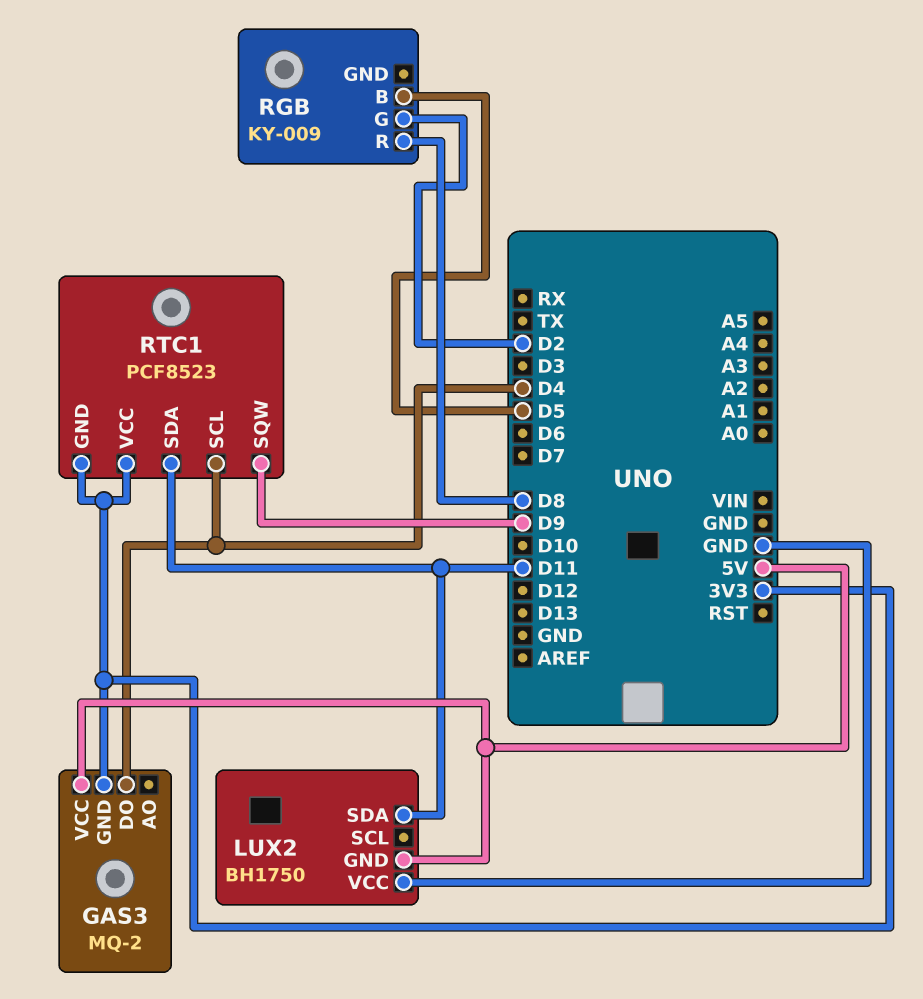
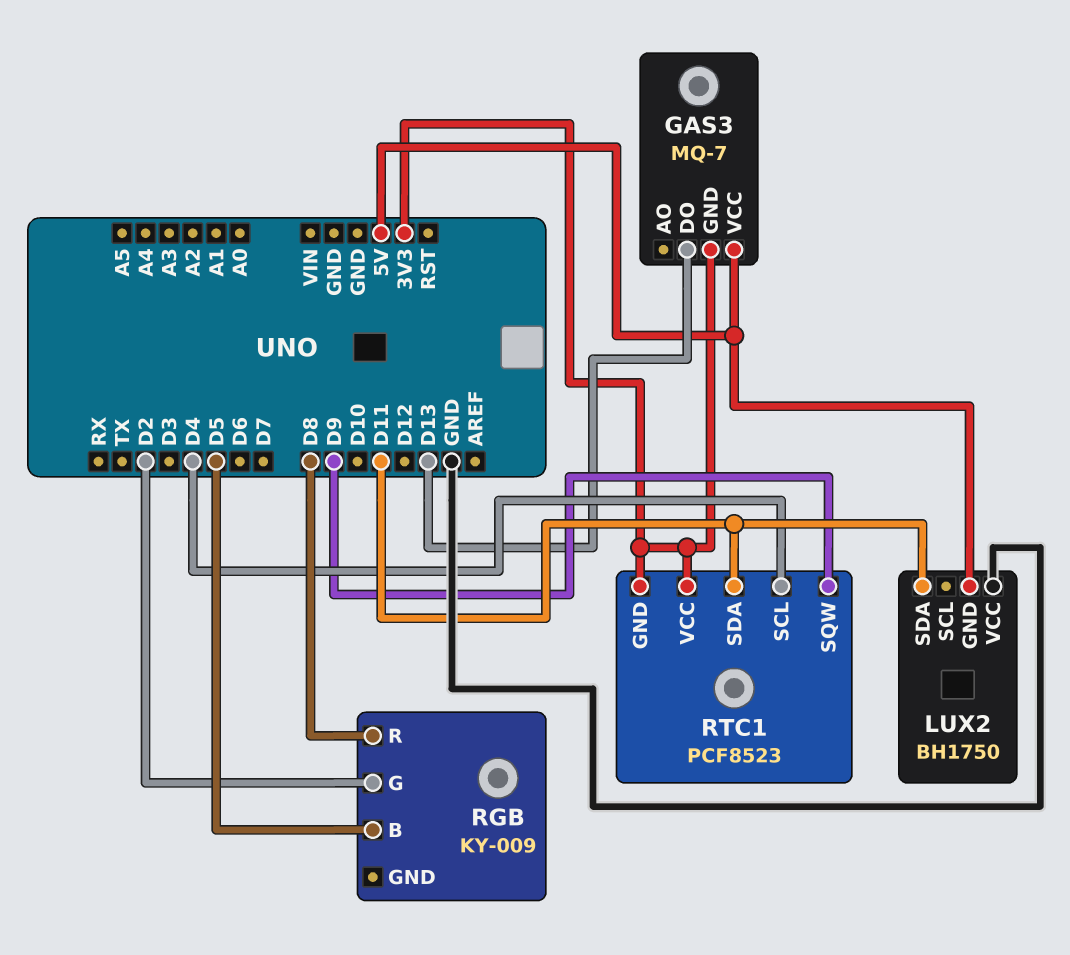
GAS3: MQ-2 -> MQ-7
GAS3 pin DO: D4 -> D13

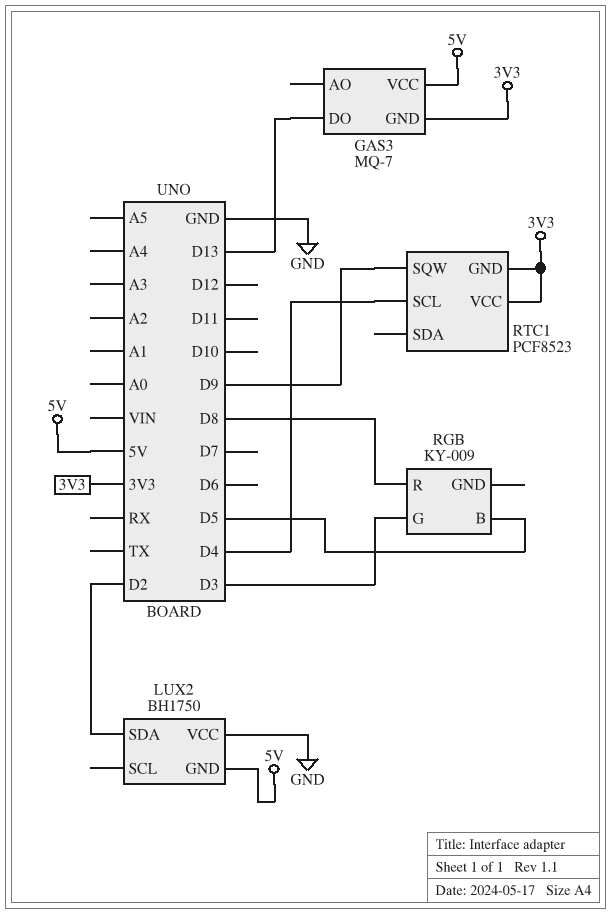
LUX2 pin SDA: D11 -> D2
RGB pin G: D2 -> D3
RTC1 pin SDA: D11 -> none

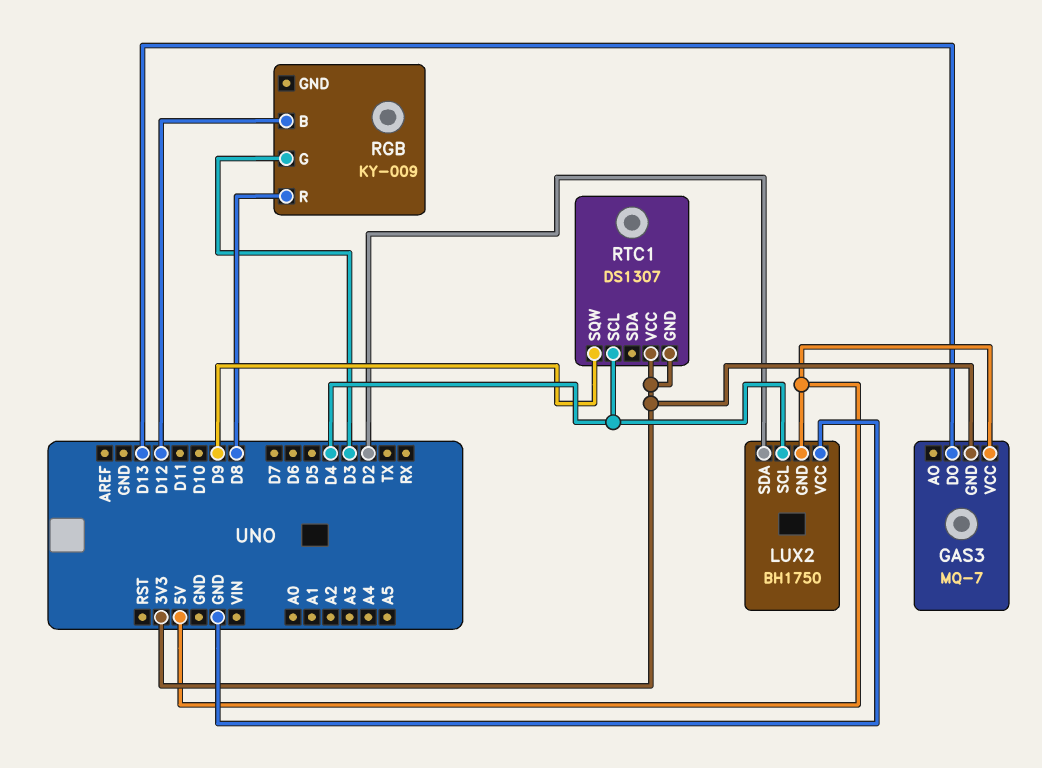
LUX2 pin SCL: none -> D4
RGB pin B: D5 -> D12
RTC1: PCF8523 -> DS1307

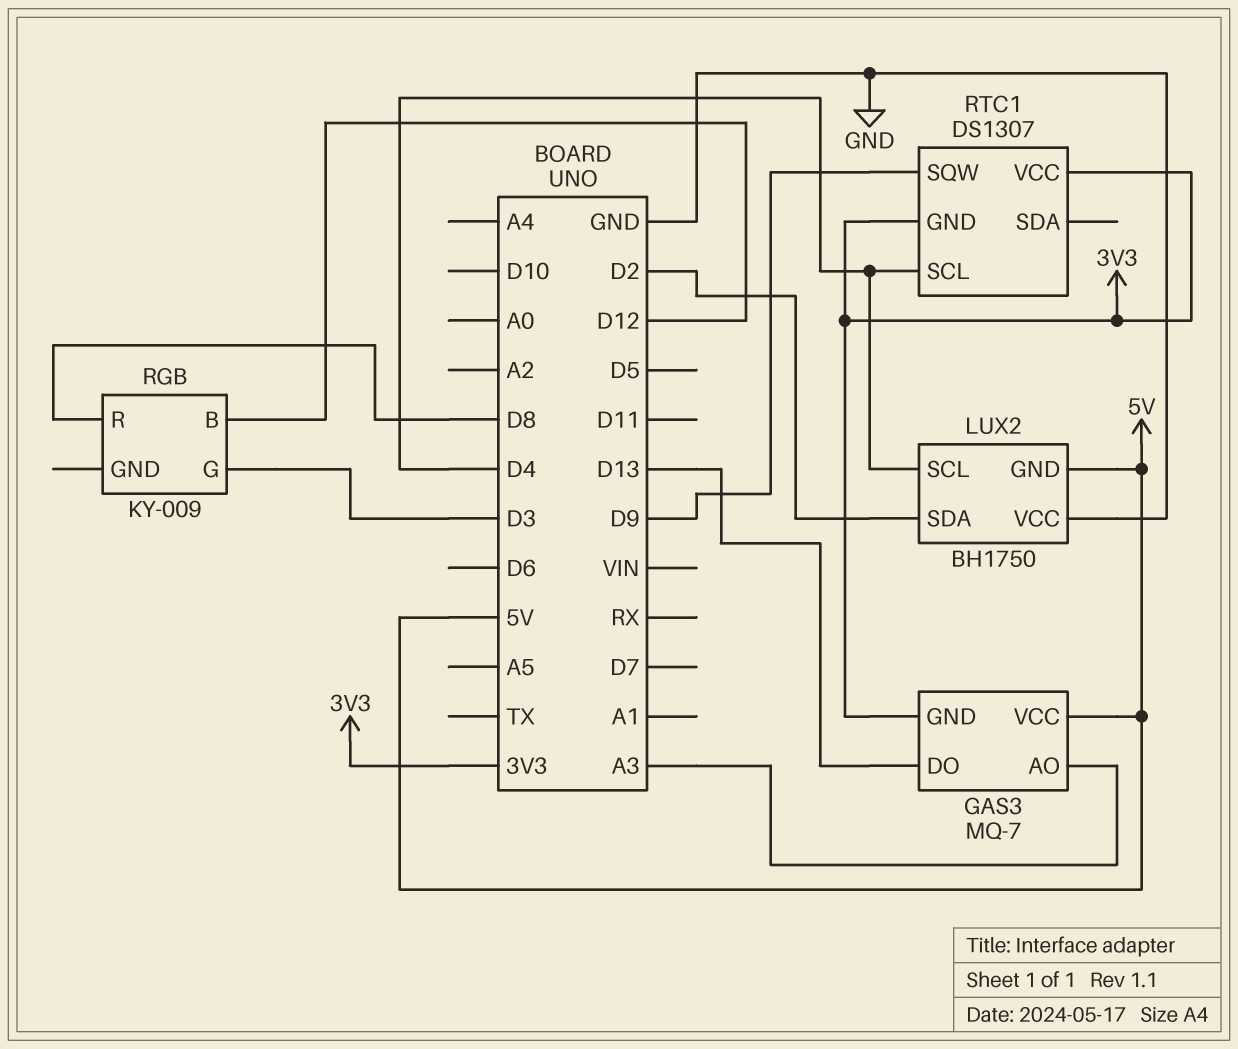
GAS3 pin AO: none -> A3

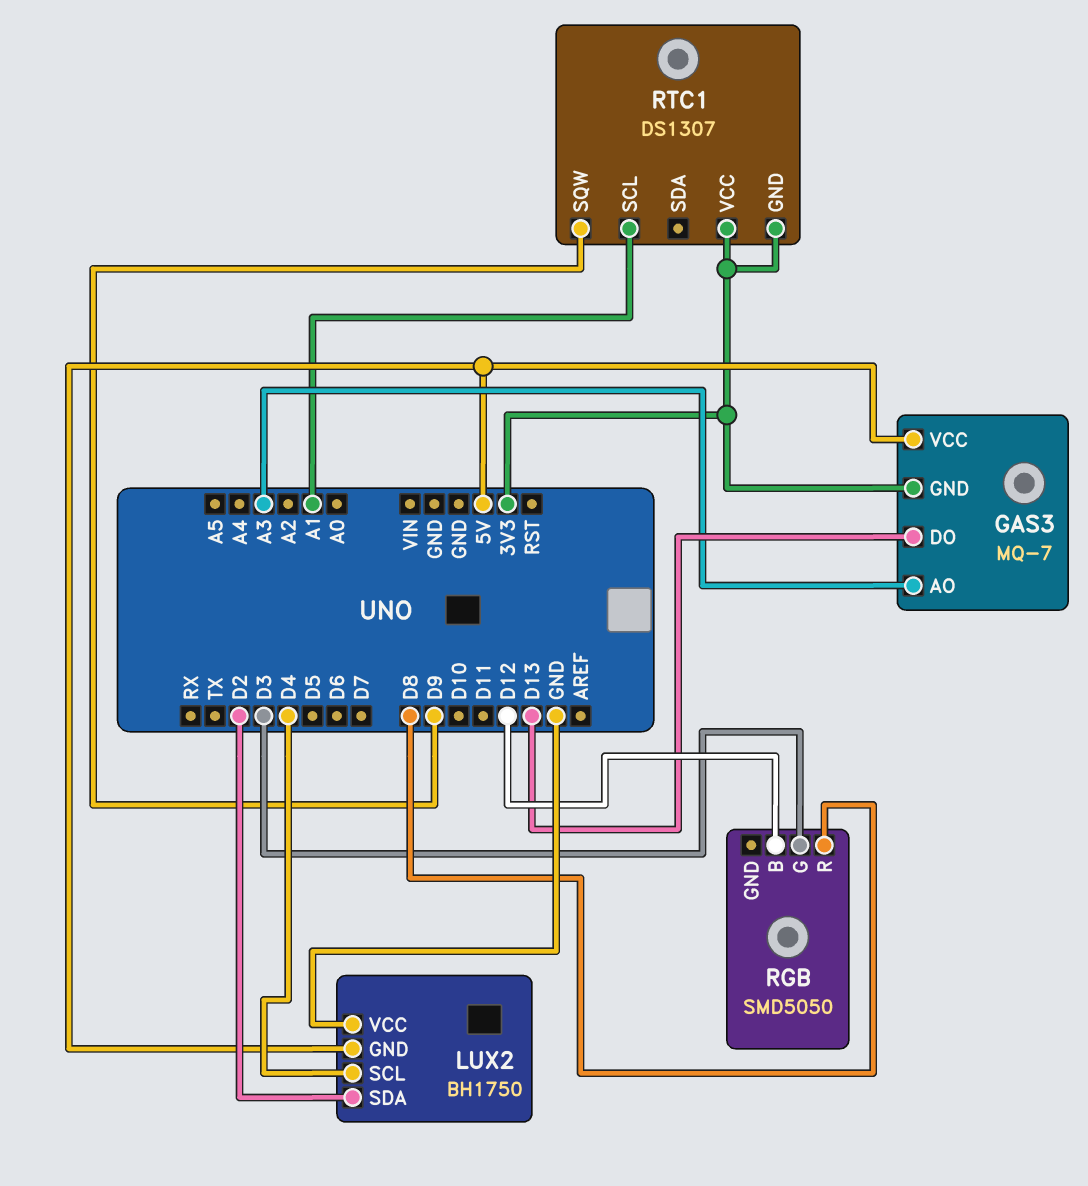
RGB: KY-009 -> SMD5050
RTC1 pin SCL: D4 -> A1

